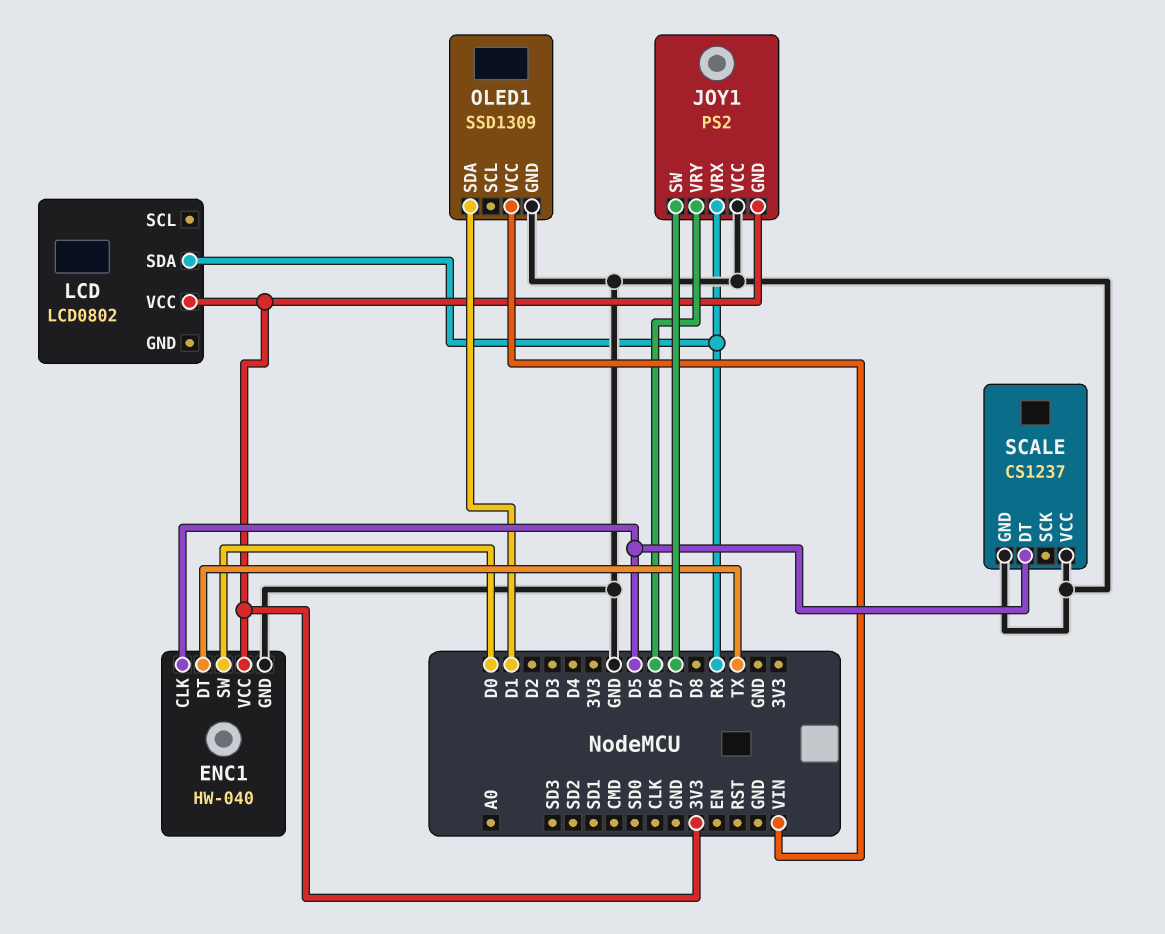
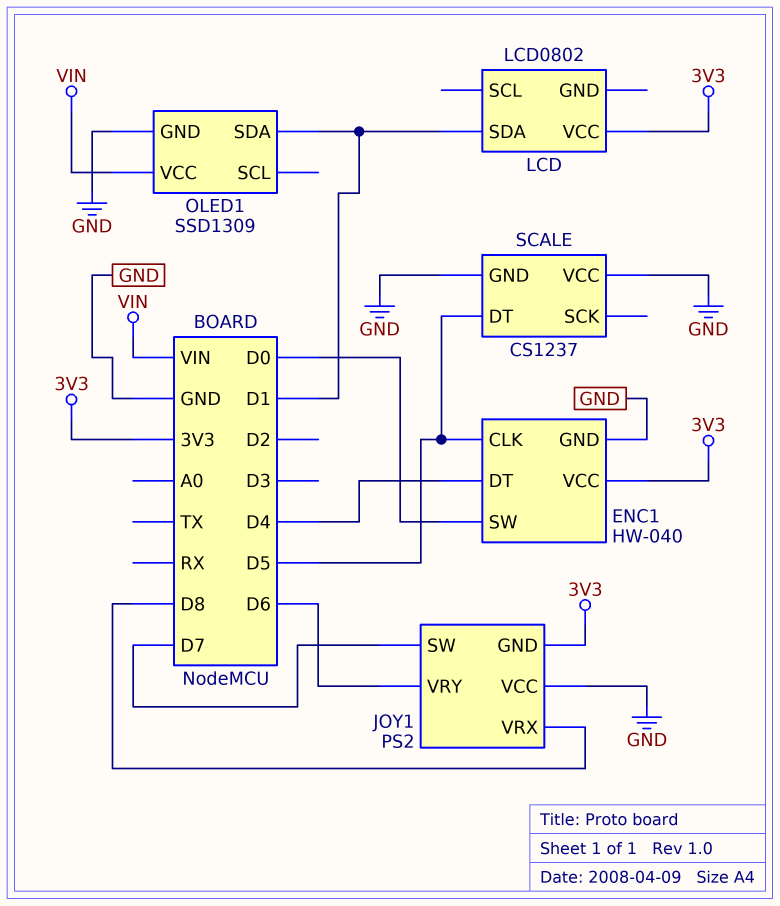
ENC1 pin DT: TX -> D4
JOY1 pin VRX: RX -> D8
LCD pin SDA: RX -> D1

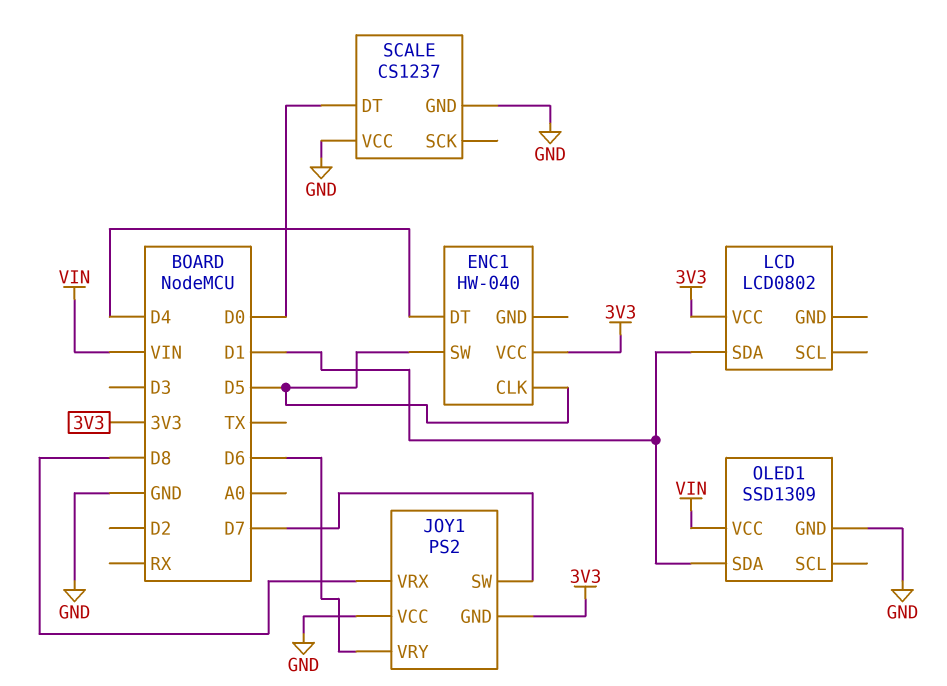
ENC1 pin GND: GND -> none
ENC1 pin SW: D0 -> D5
SCALE pin DT: D5 -> D0

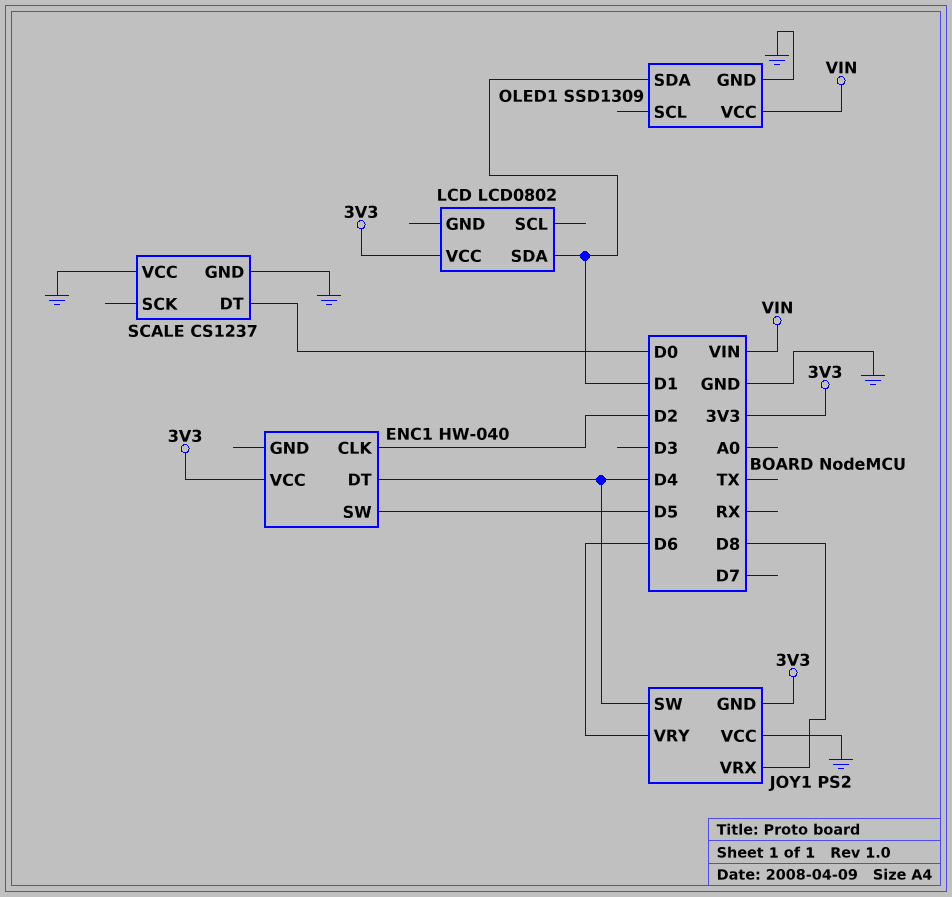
ENC1 pin CLK: D5 -> D2
JOY1 pin SW: D7 -> D4

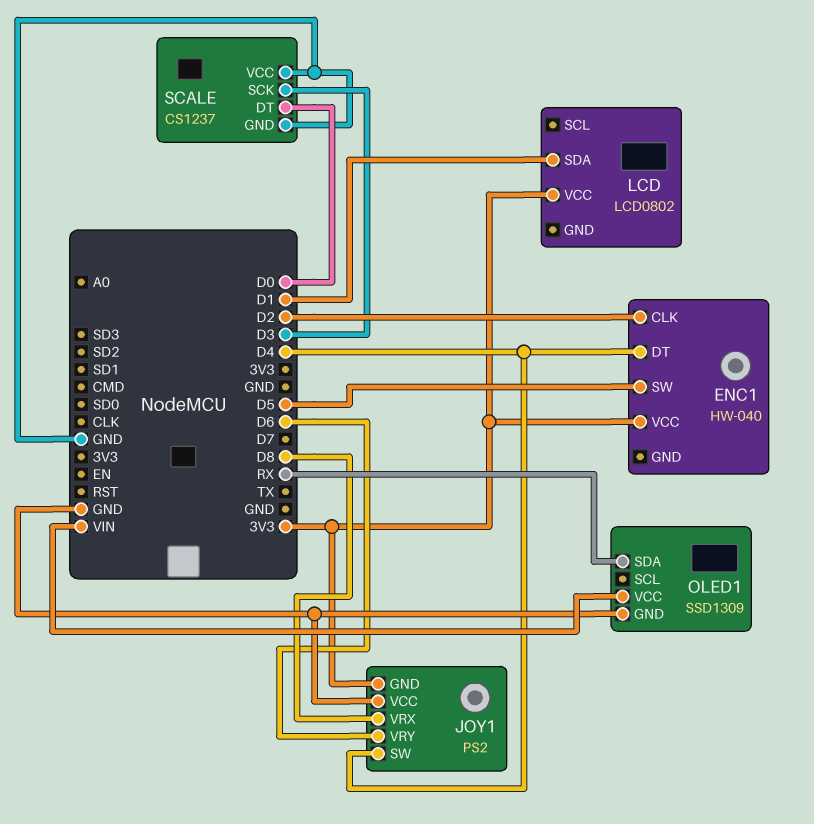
OLED1 pin SDA: D1 -> RX
SCALE pin SCK: none -> D3

